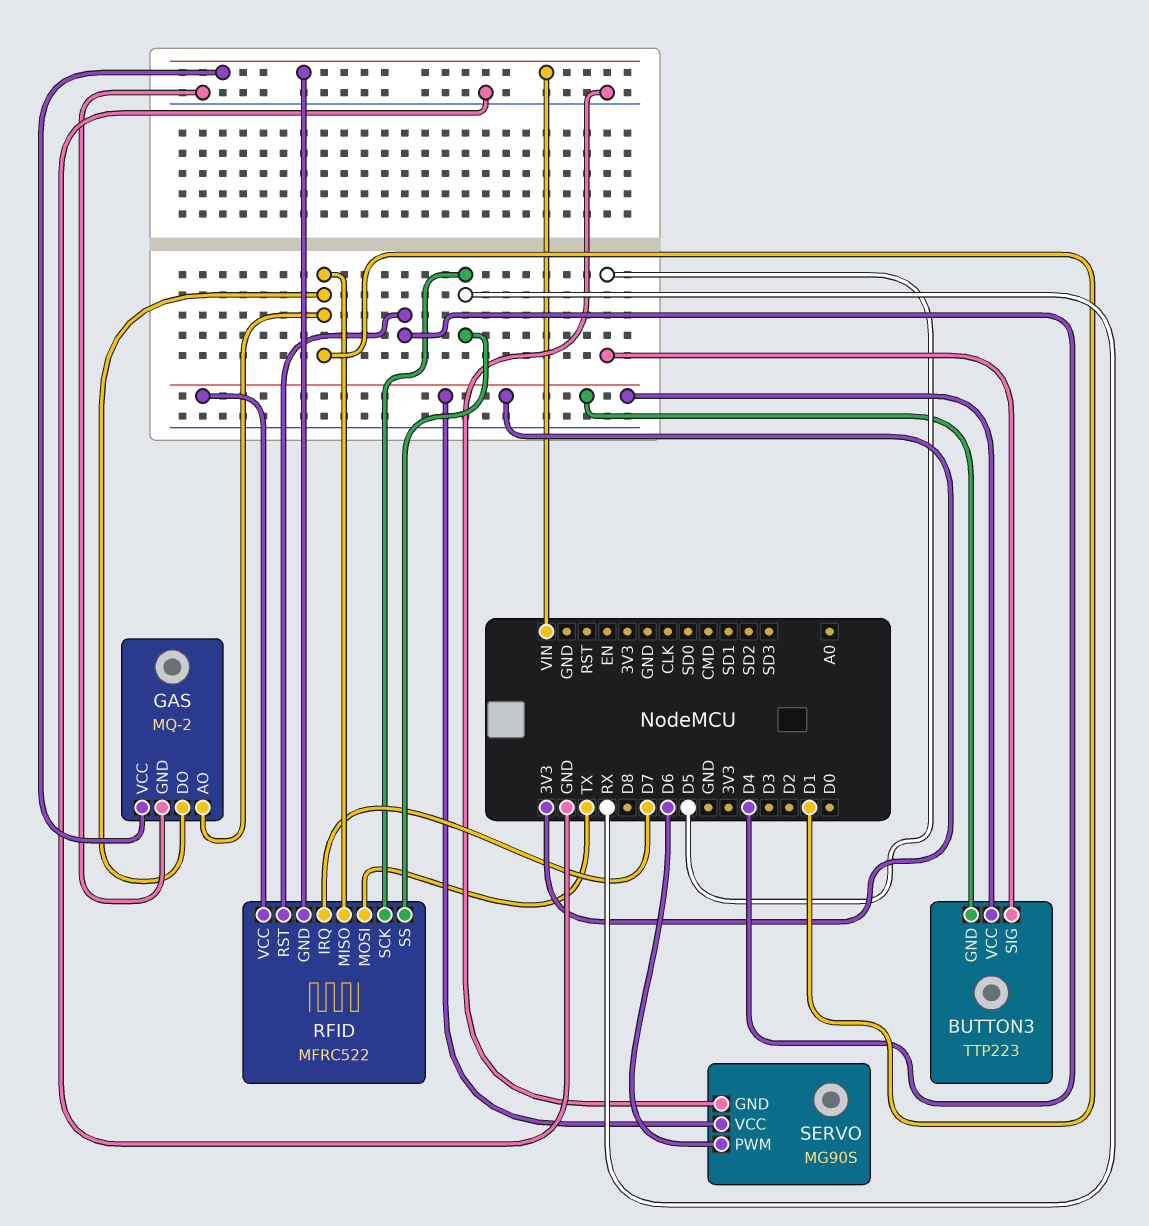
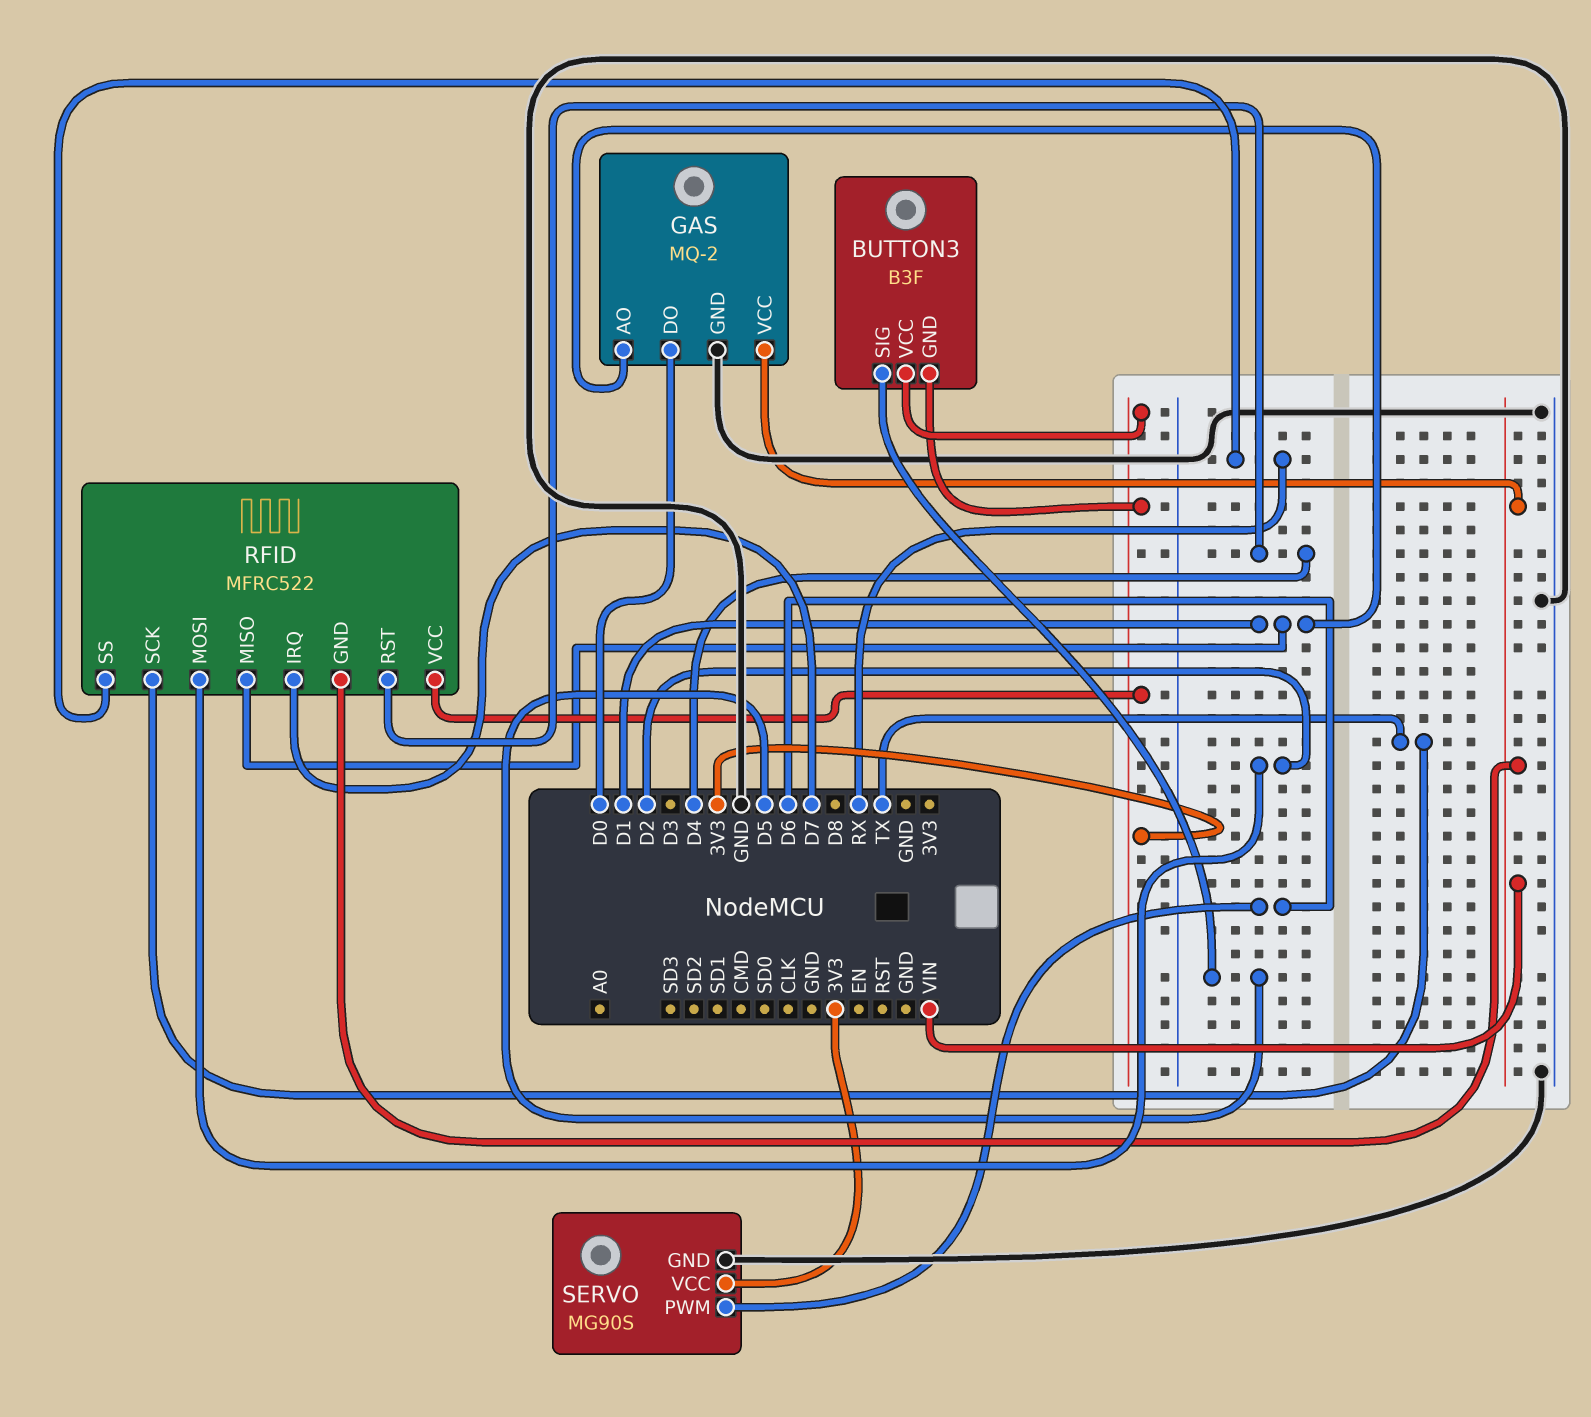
BUTTON3: TTP223 -> B3F
GAS pin DO: D1 -> D0
RFID pin MOSI: TX -> D2
RFID pin SCK: RX -> TX

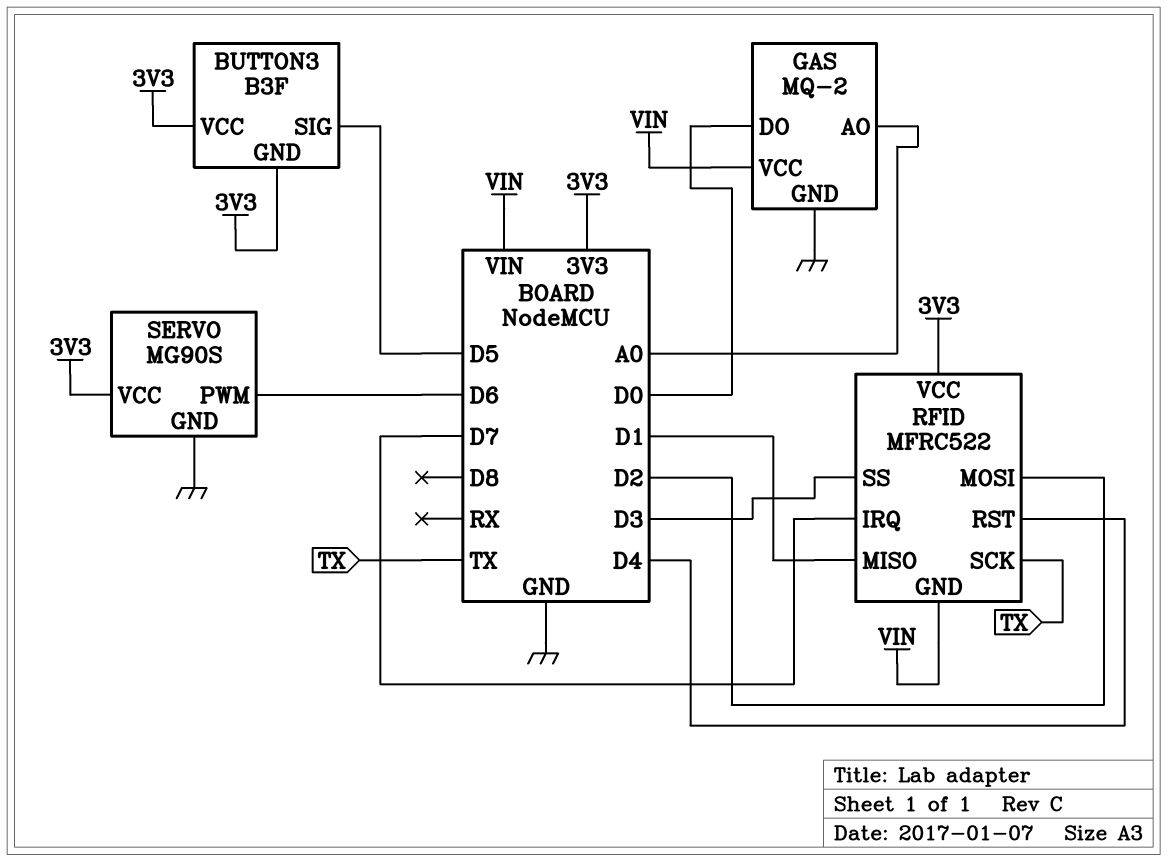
GAS pin AO: D1 -> A0
RFID pin SS: RX -> D3

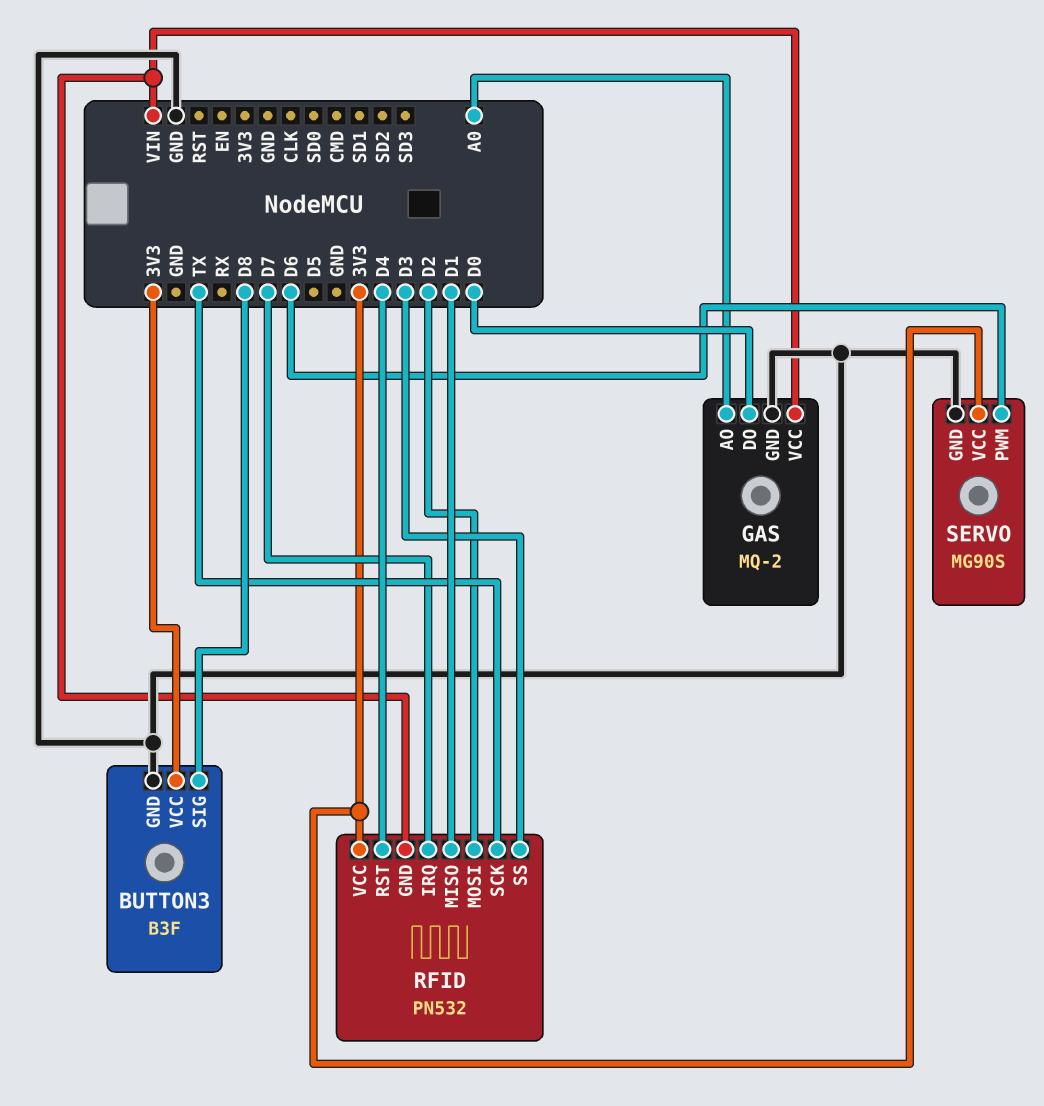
BUTTON3 pin GND: 3V3 -> GND
BUTTON3 pin SIG: D5 -> D8
RFID: MFRC522 -> PN532

